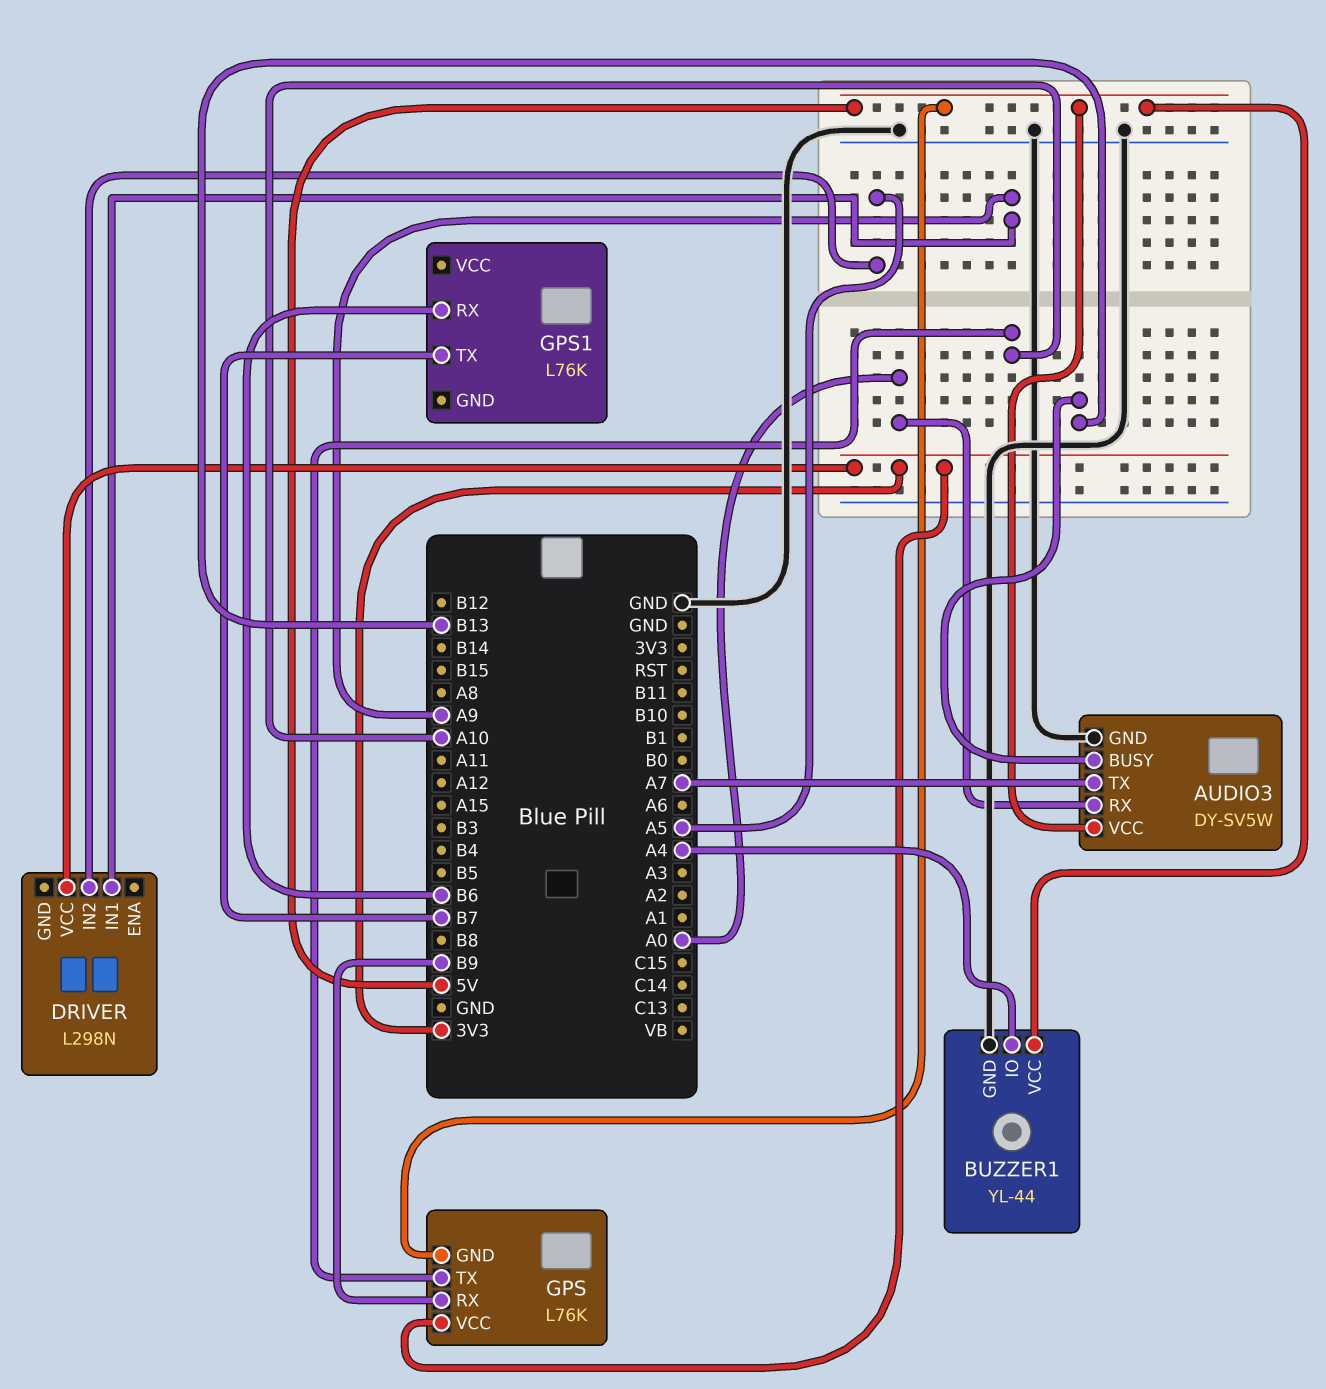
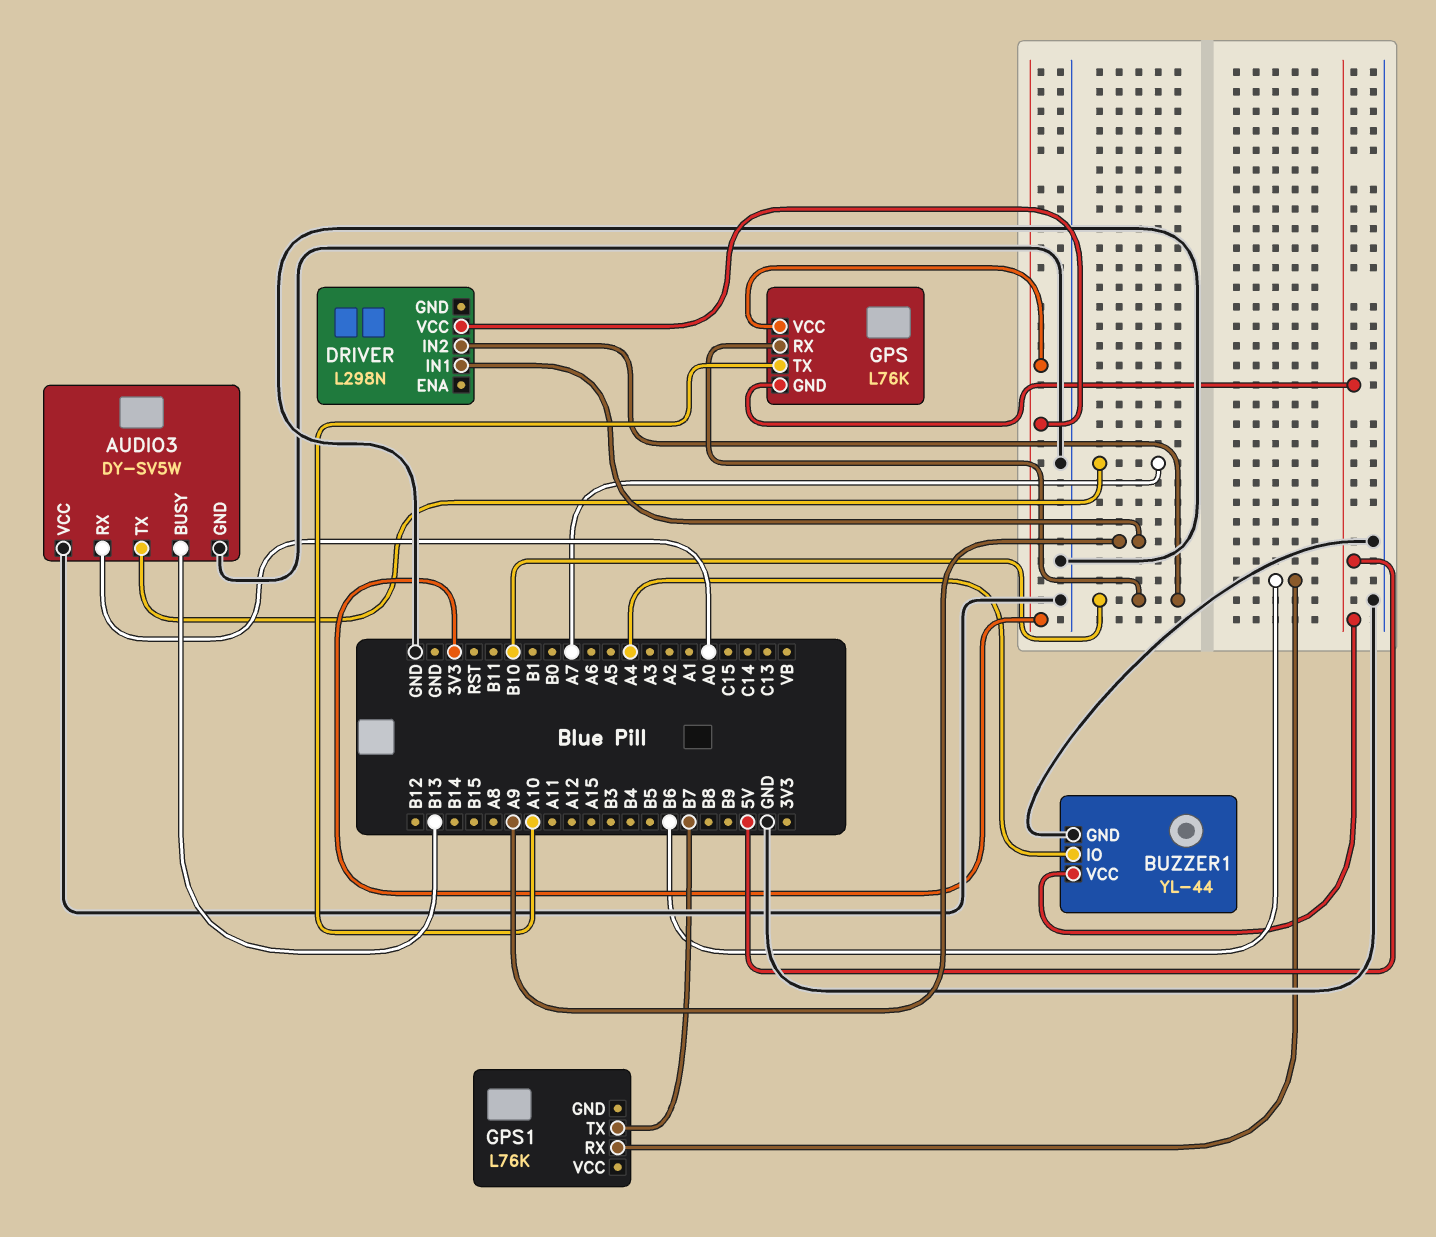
AUDIO3 pin VCC: 5V -> GND
DRIVER pin IN2: A5 -> B10
GPS pin RX: B9 -> B10

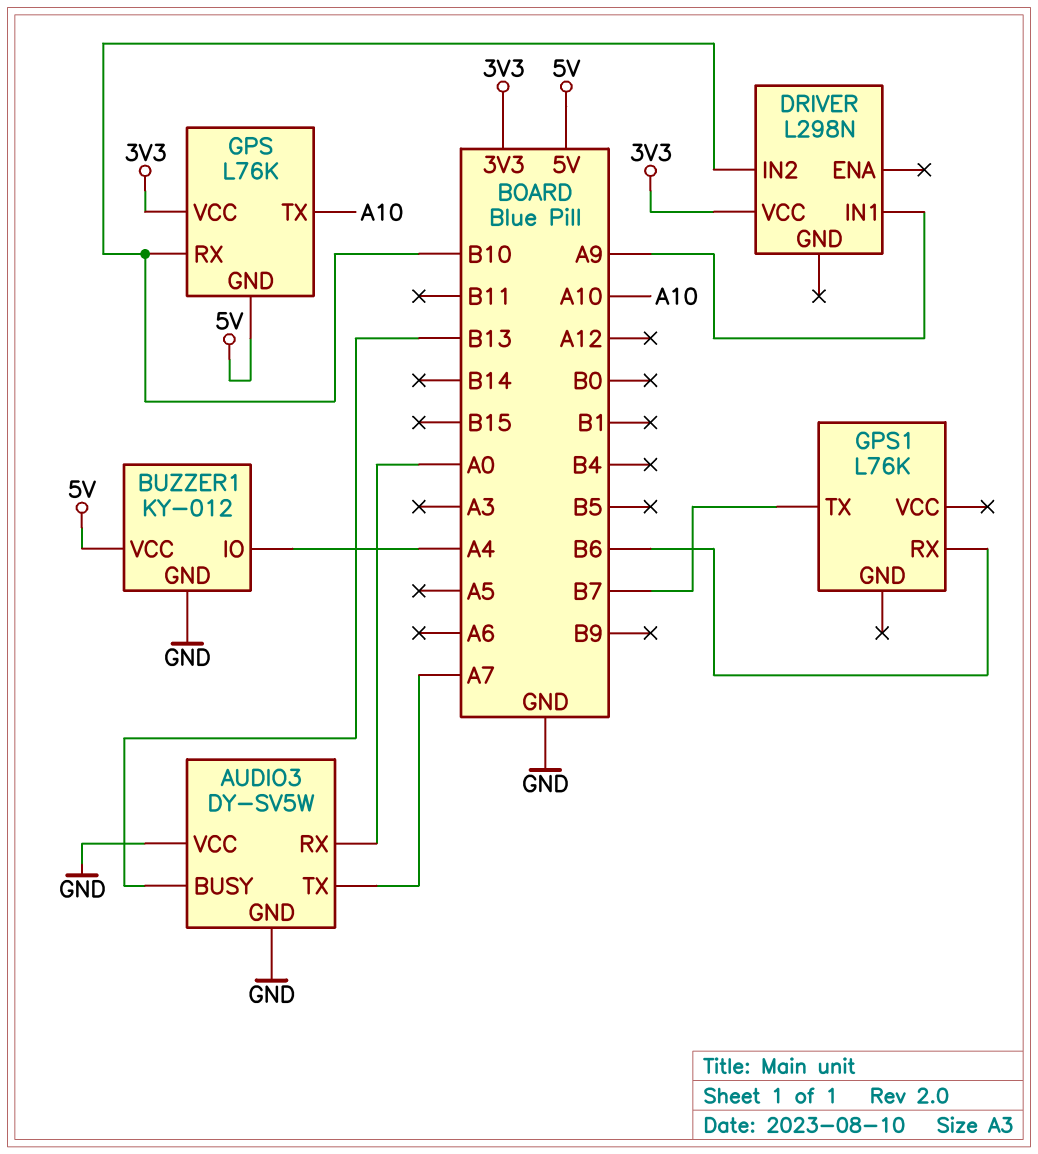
BUZZER1: YL-44 -> KY-012

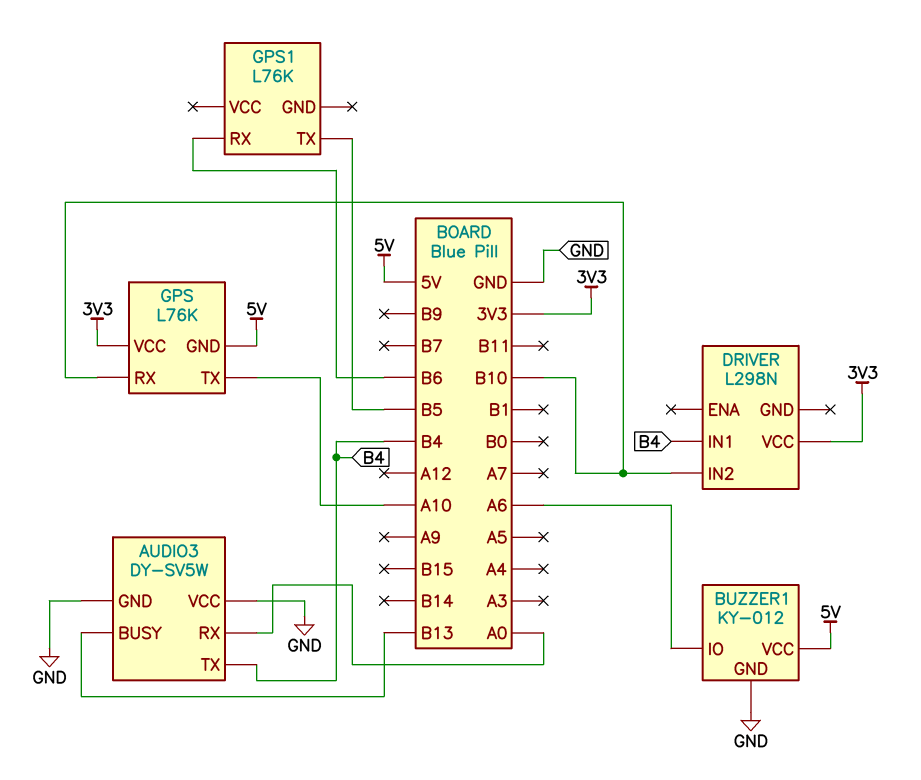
AUDIO3 pin TX: A7 -> B4
BUZZER1 pin IO: A4 -> A6
DRIVER pin IN1: A9 -> B4
GPS1 pin TX: B7 -> B5

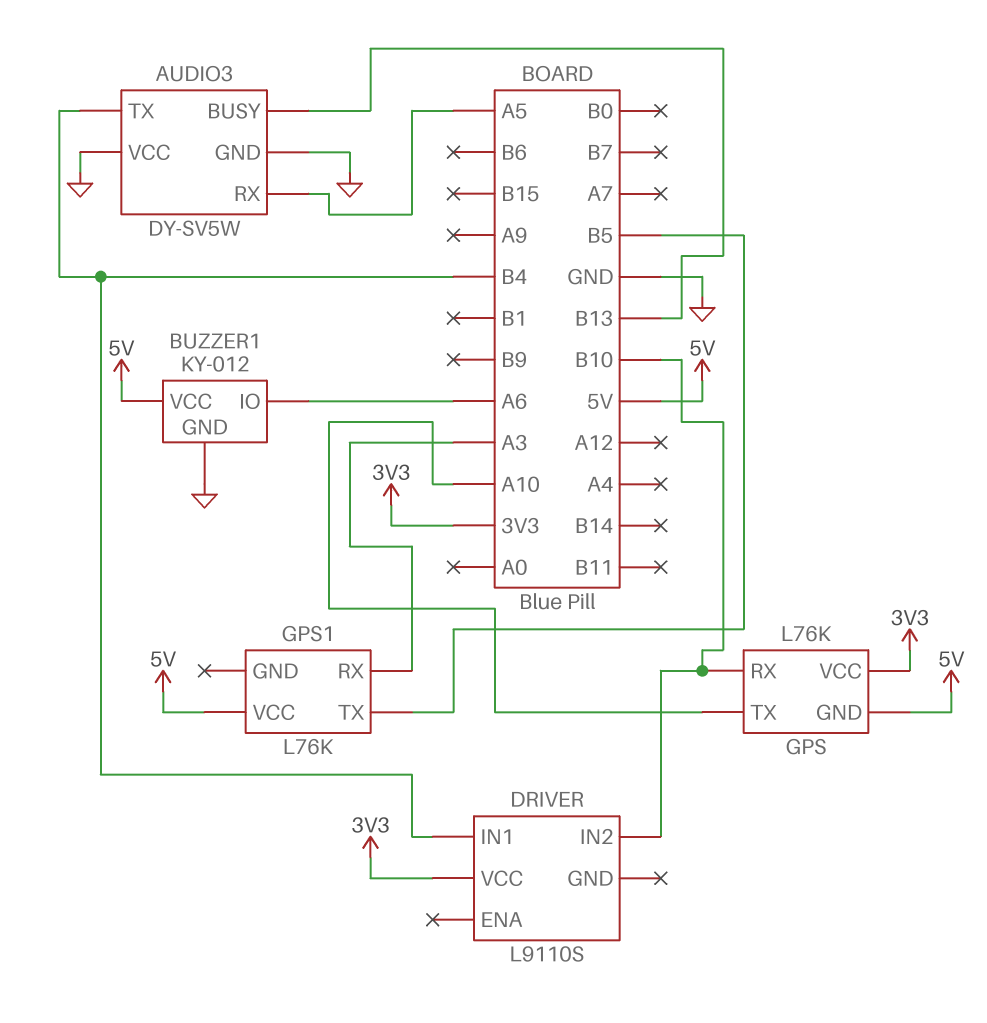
AUDIO3 pin RX: A0 -> A5
DRIVER: L298N -> L9110S
GPS1 pin RX: B6 -> A3
GPS1 pin VCC: none -> 5V

